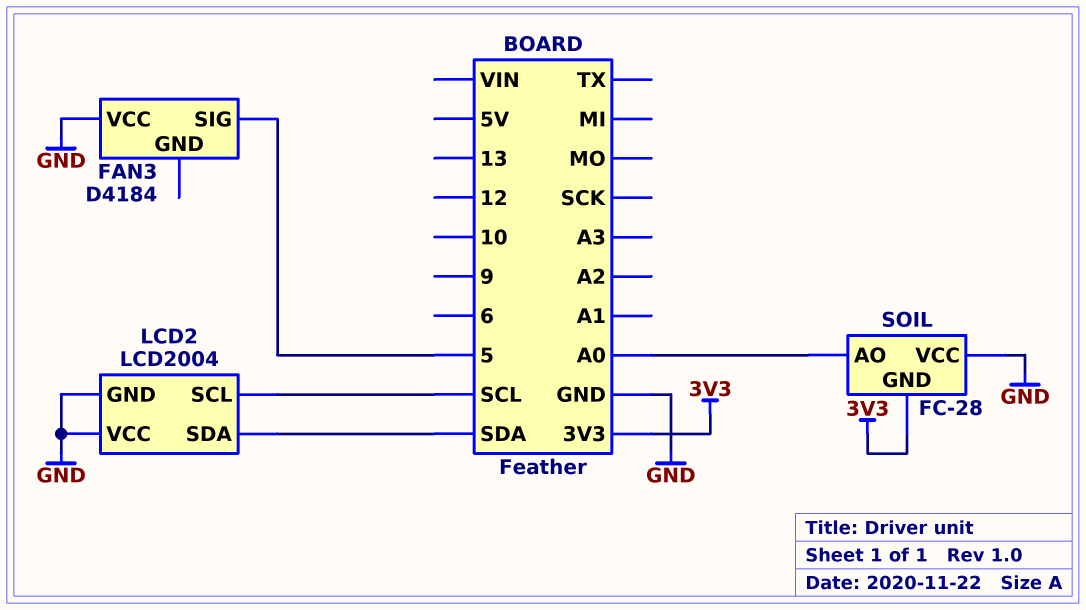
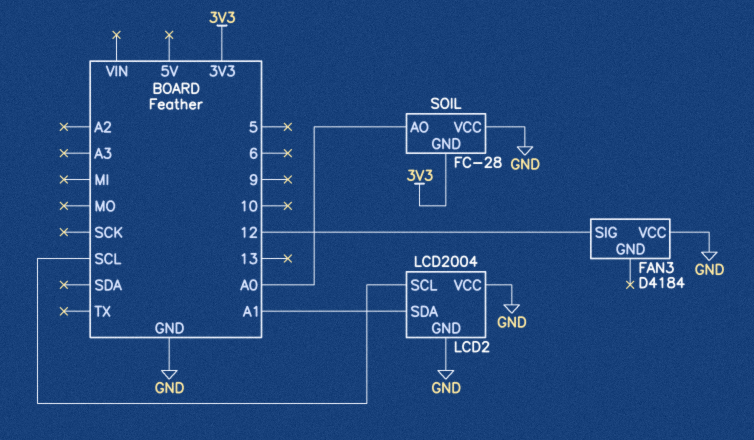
FAN3 pin SIG: 5 -> 12
LCD2 pin SDA: SDA -> A1

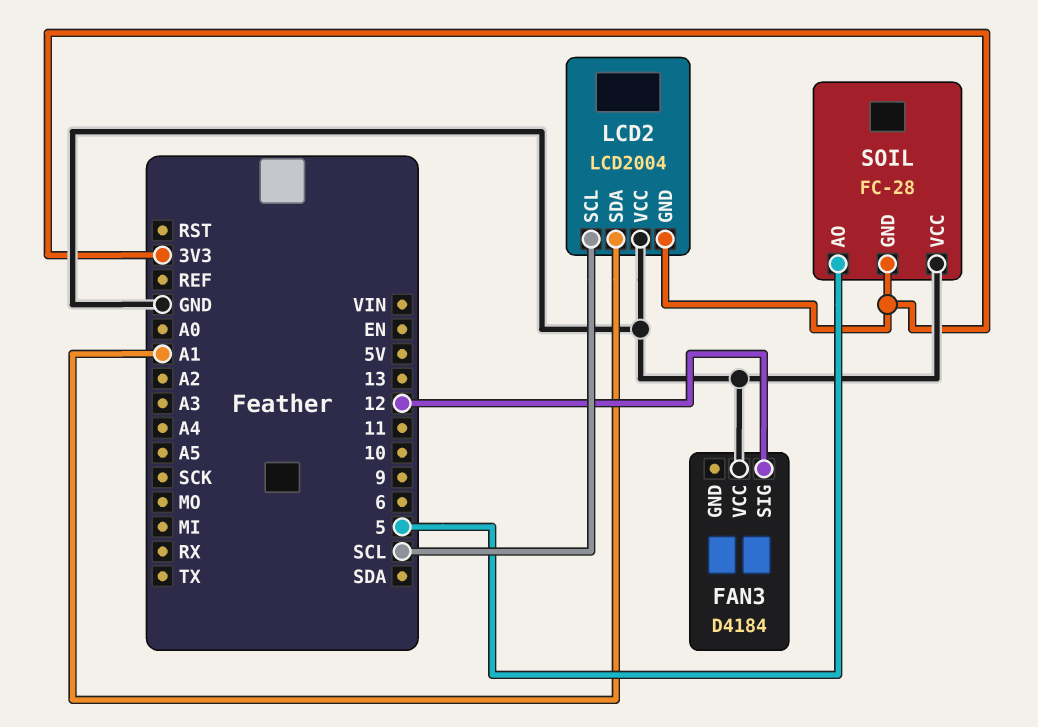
LCD2 pin GND: GND -> 3V3
SOIL pin AO: A0 -> 5

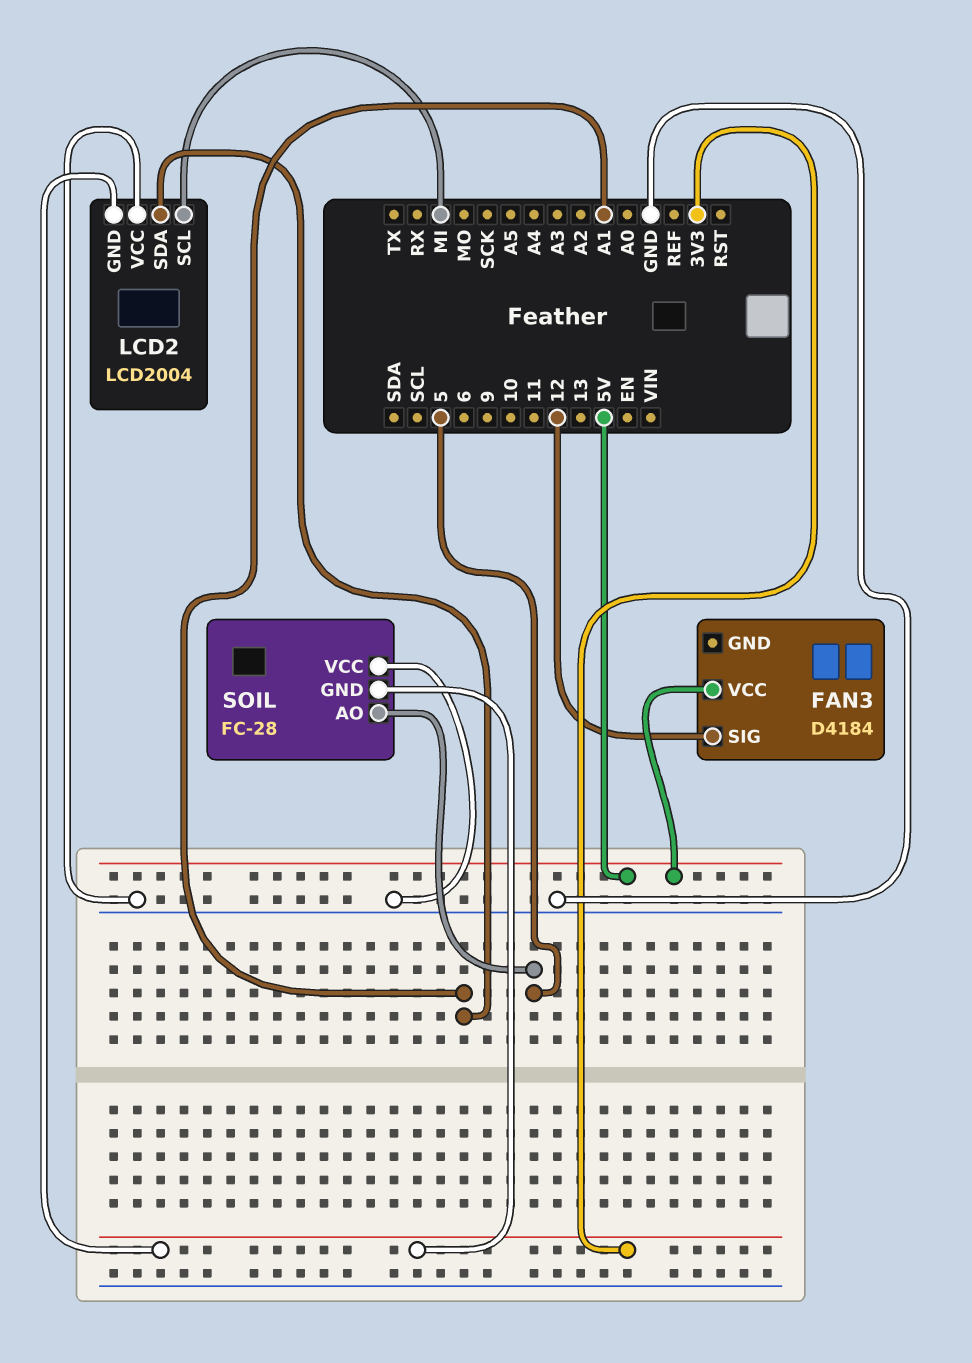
FAN3 pin VCC: GND -> 5V
LCD2 pin SCL: SCL -> MI

